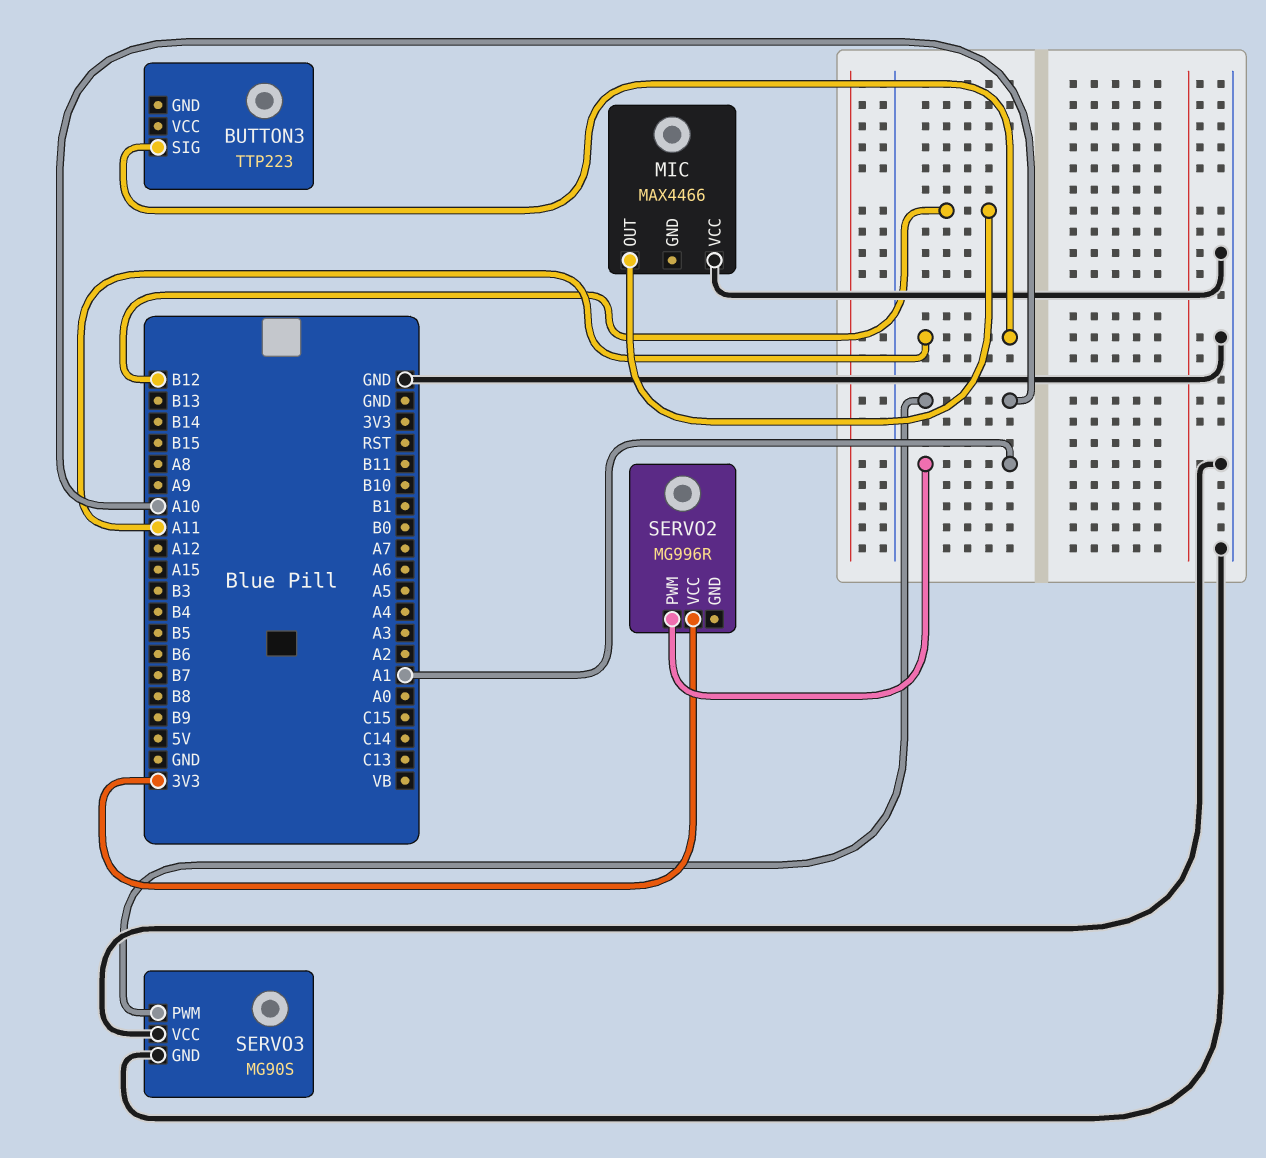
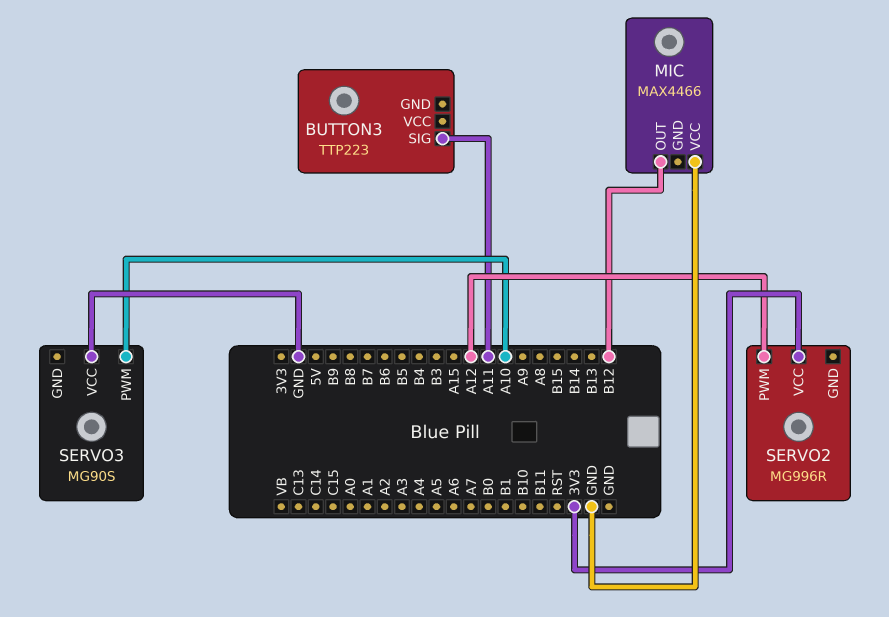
SERVO2 pin PWM: A1 -> A12
SERVO3 pin GND: GND -> none

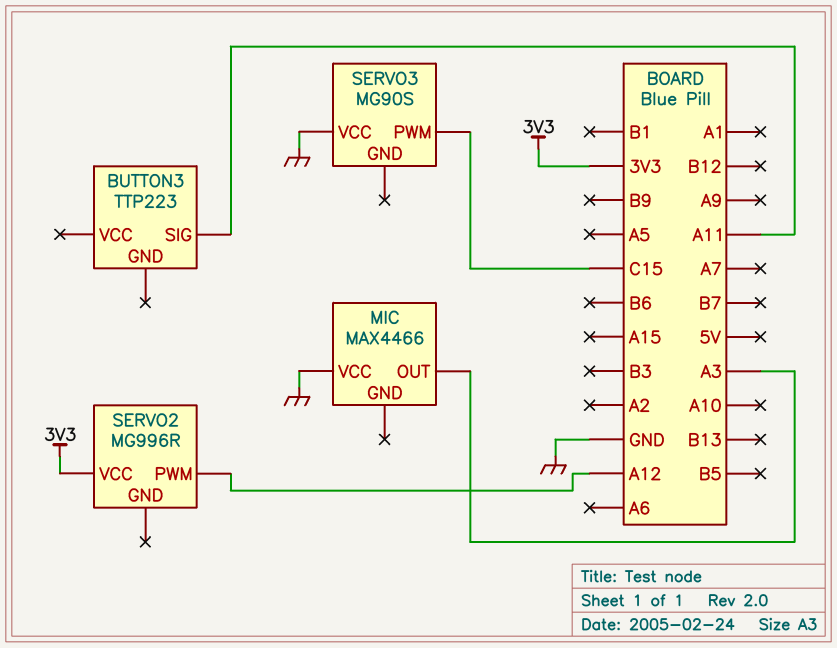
MIC pin OUT: B12 -> A3
SERVO3 pin PWM: A10 -> C15

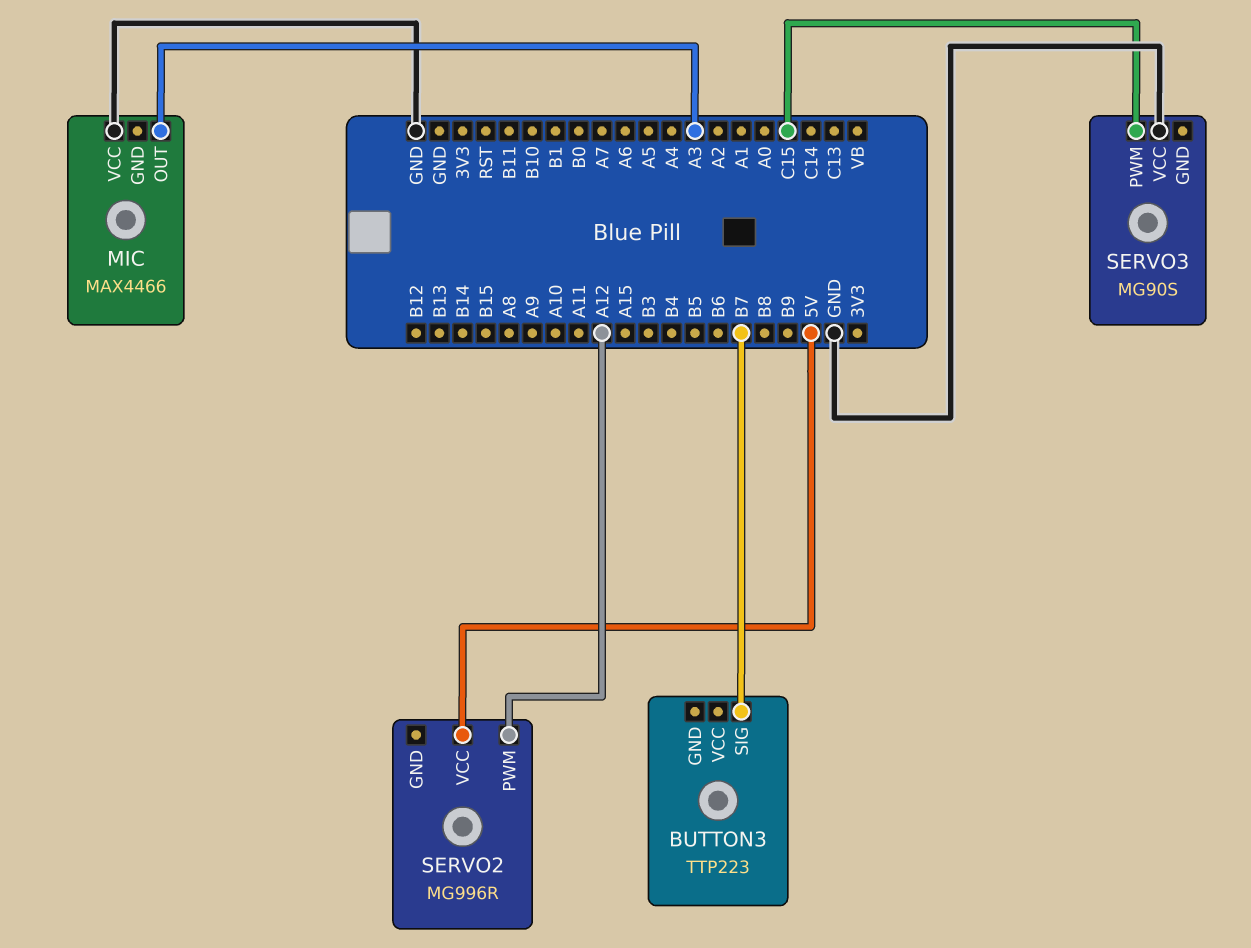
BUTTON3 pin SIG: A11 -> B7
SERVO2 pin VCC: 3V3 -> 5V

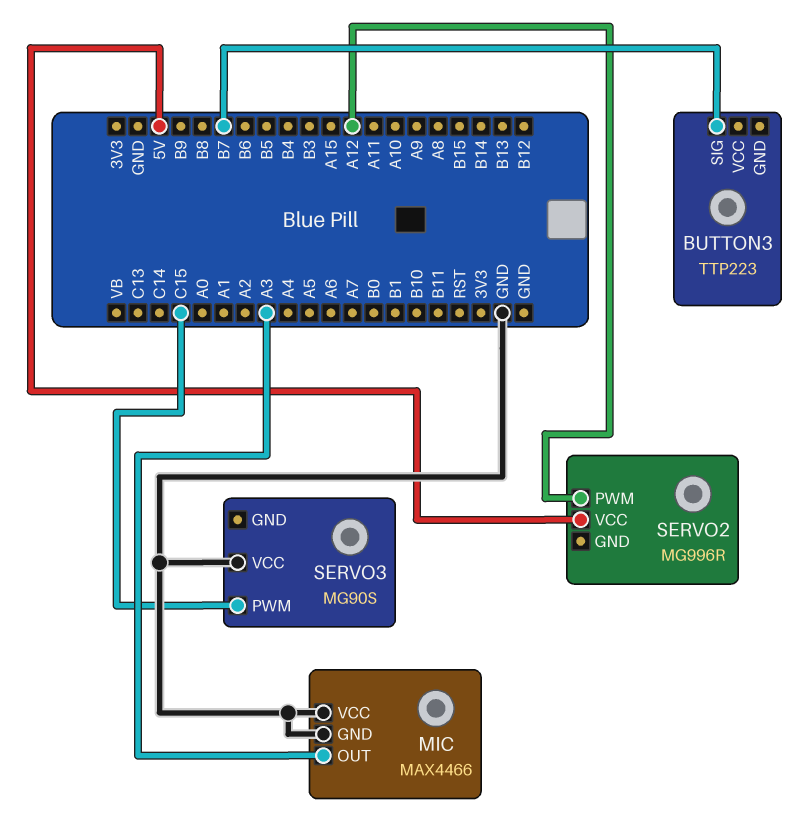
MIC pin GND: none -> GND

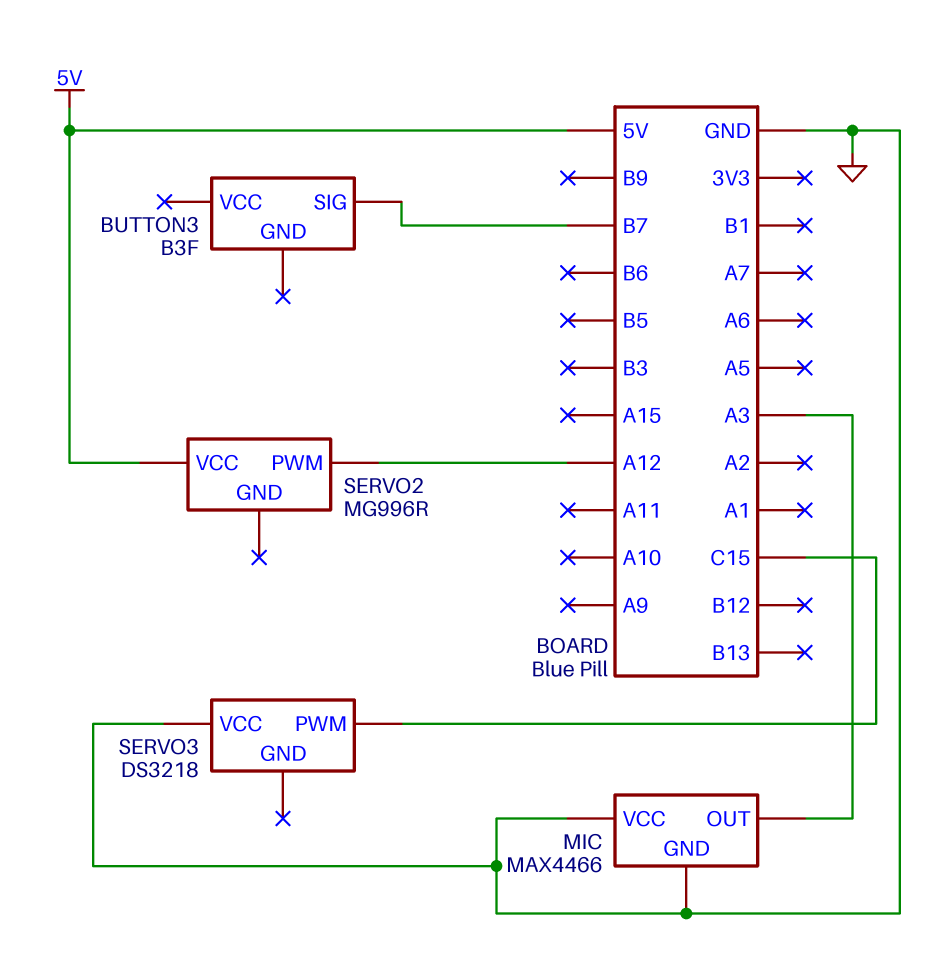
BUTTON3: TTP223 -> B3F
SERVO3: MG90S -> DS3218

